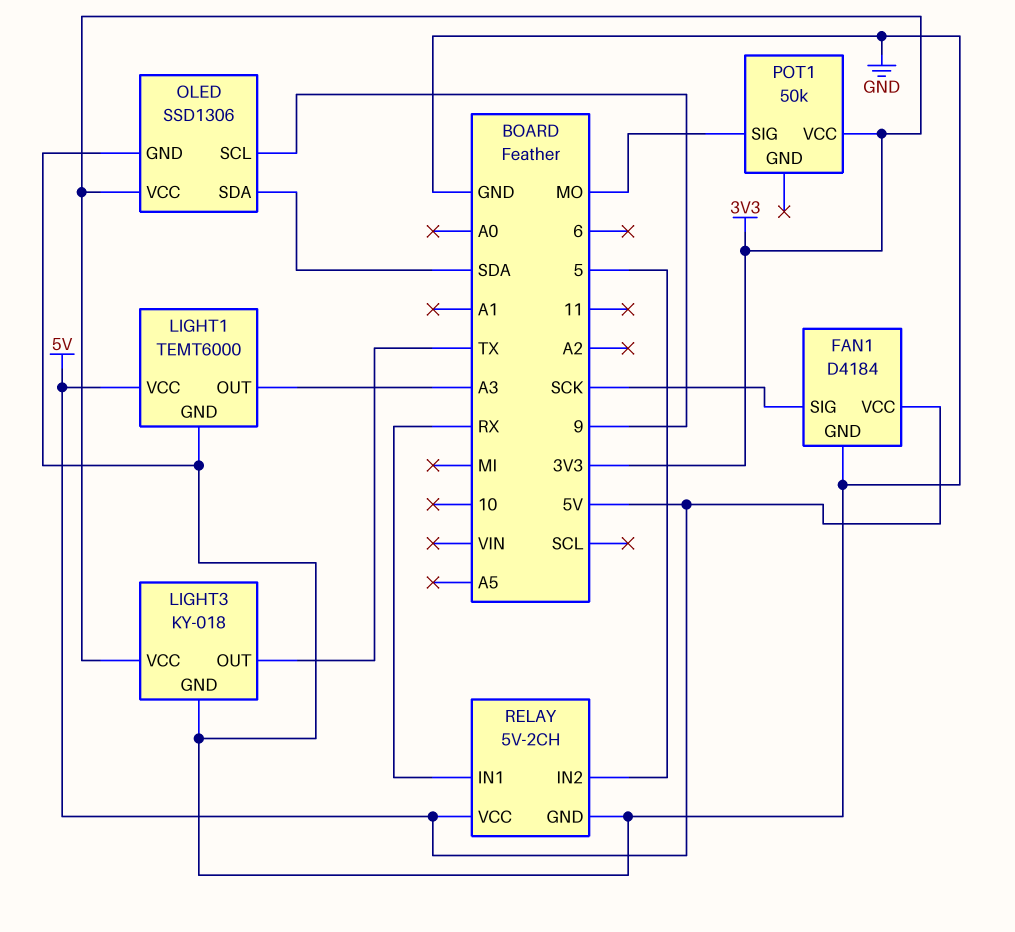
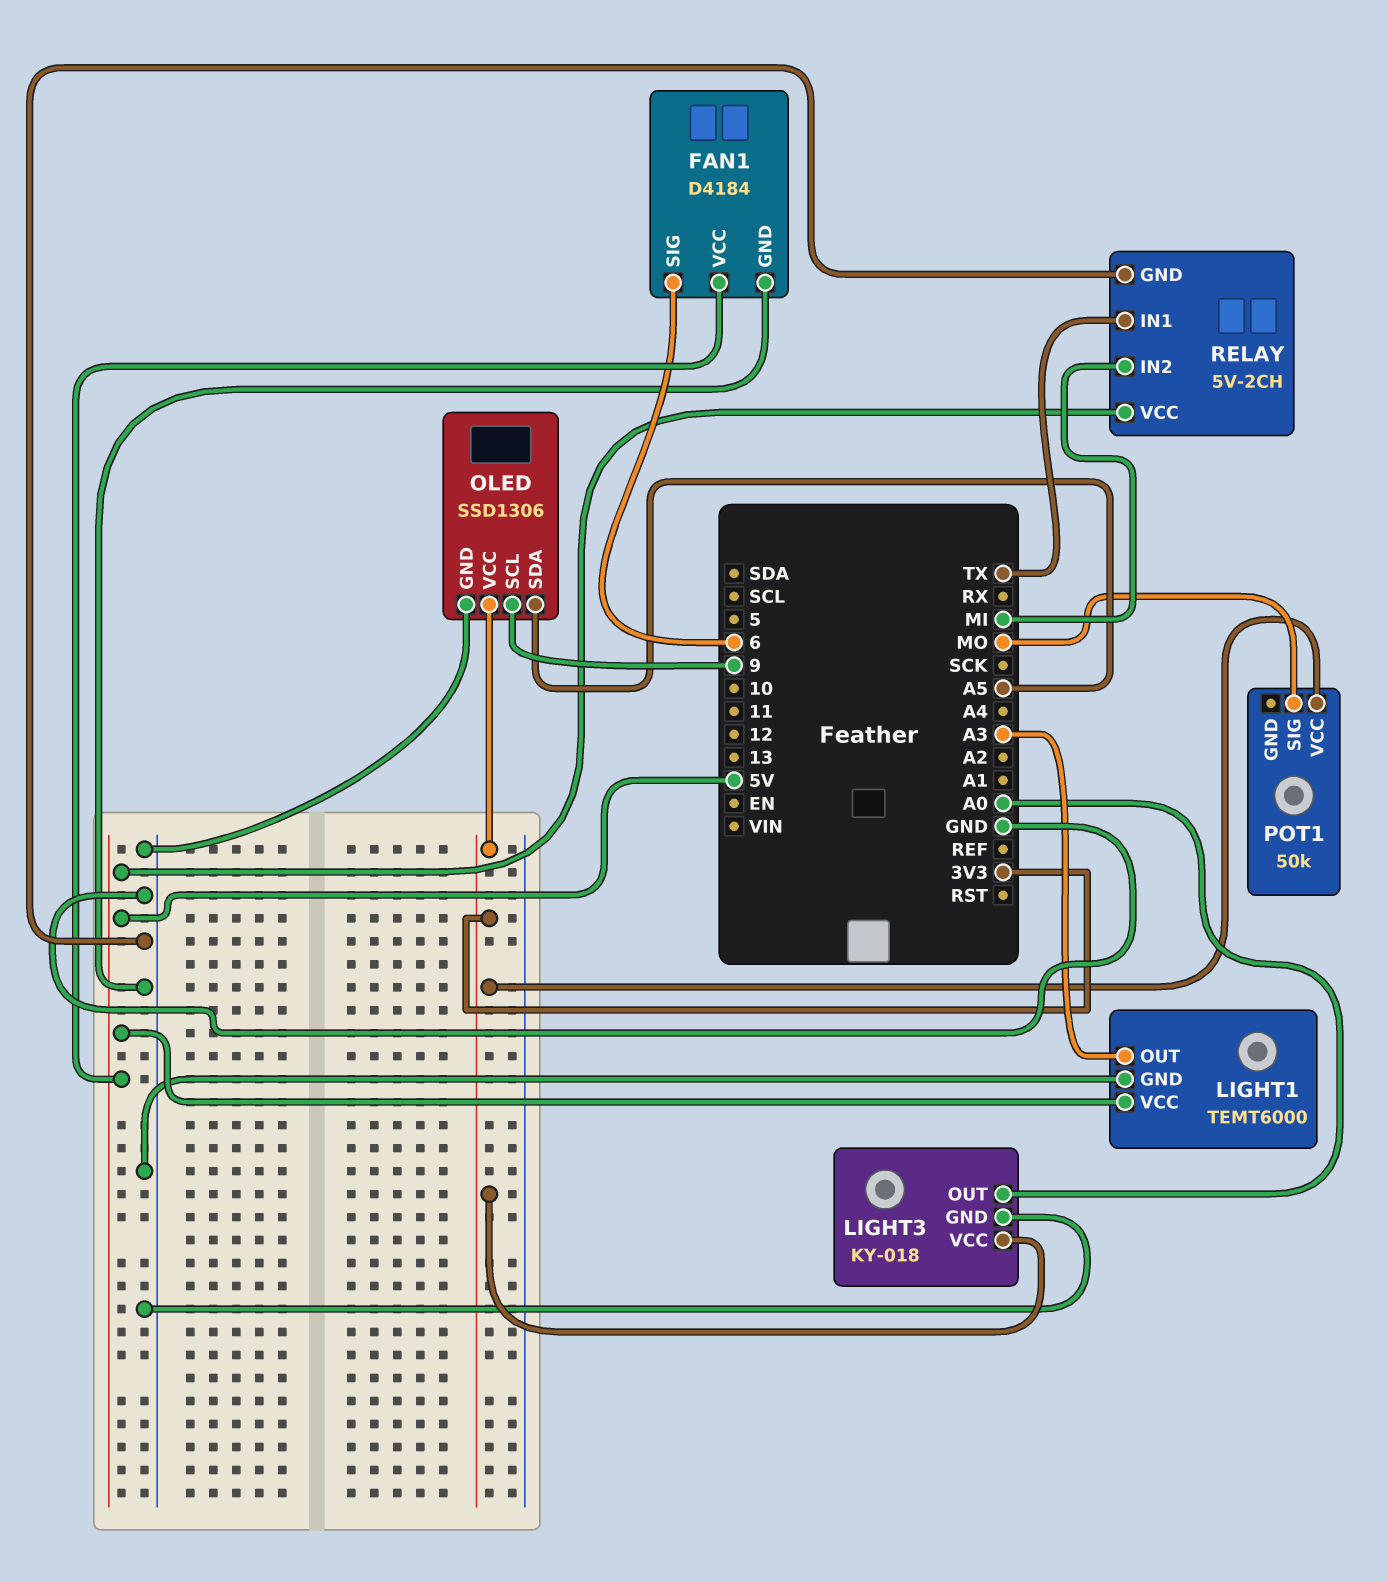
FAN1 pin SIG: SCK -> 6
LIGHT3 pin OUT: TX -> A0
OLED pin SDA: SDA -> A5
RELAY pin IN1: RX -> TX
RELAY pin IN2: 5 -> MI

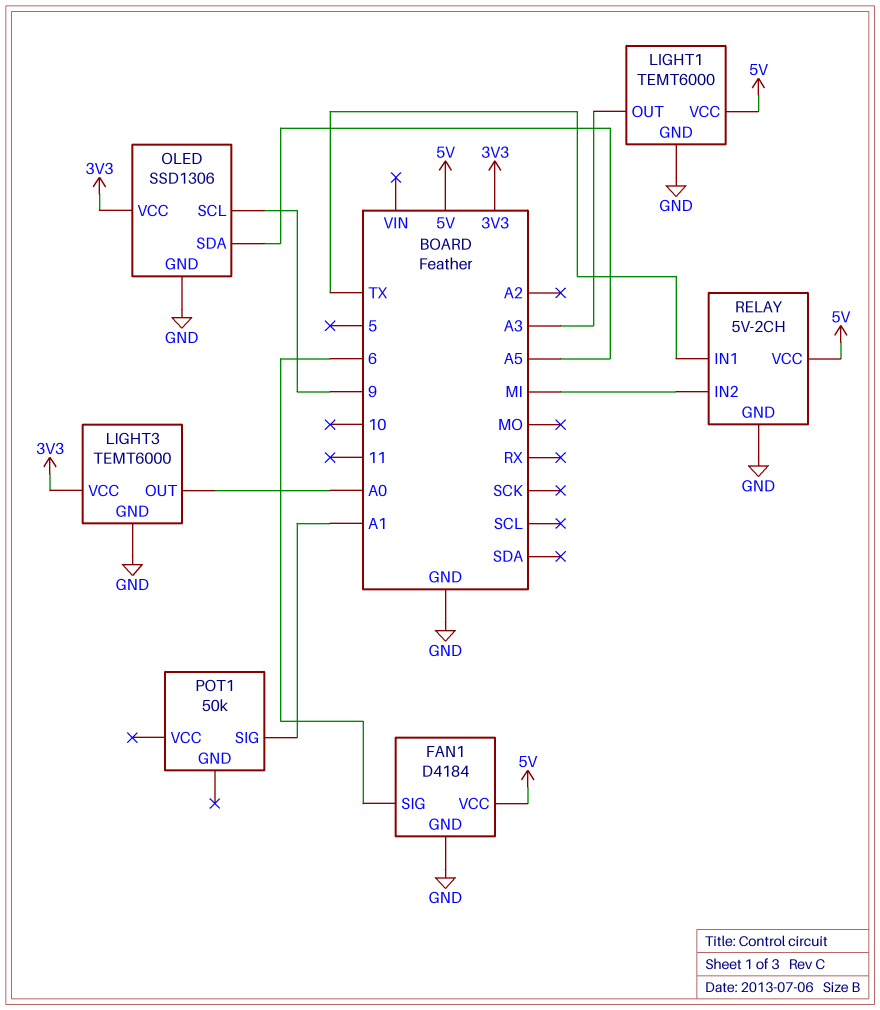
LIGHT3: KY-018 -> TEMT6000
POT1 pin SIG: MO -> A1
POT1 pin VCC: 3V3 -> none

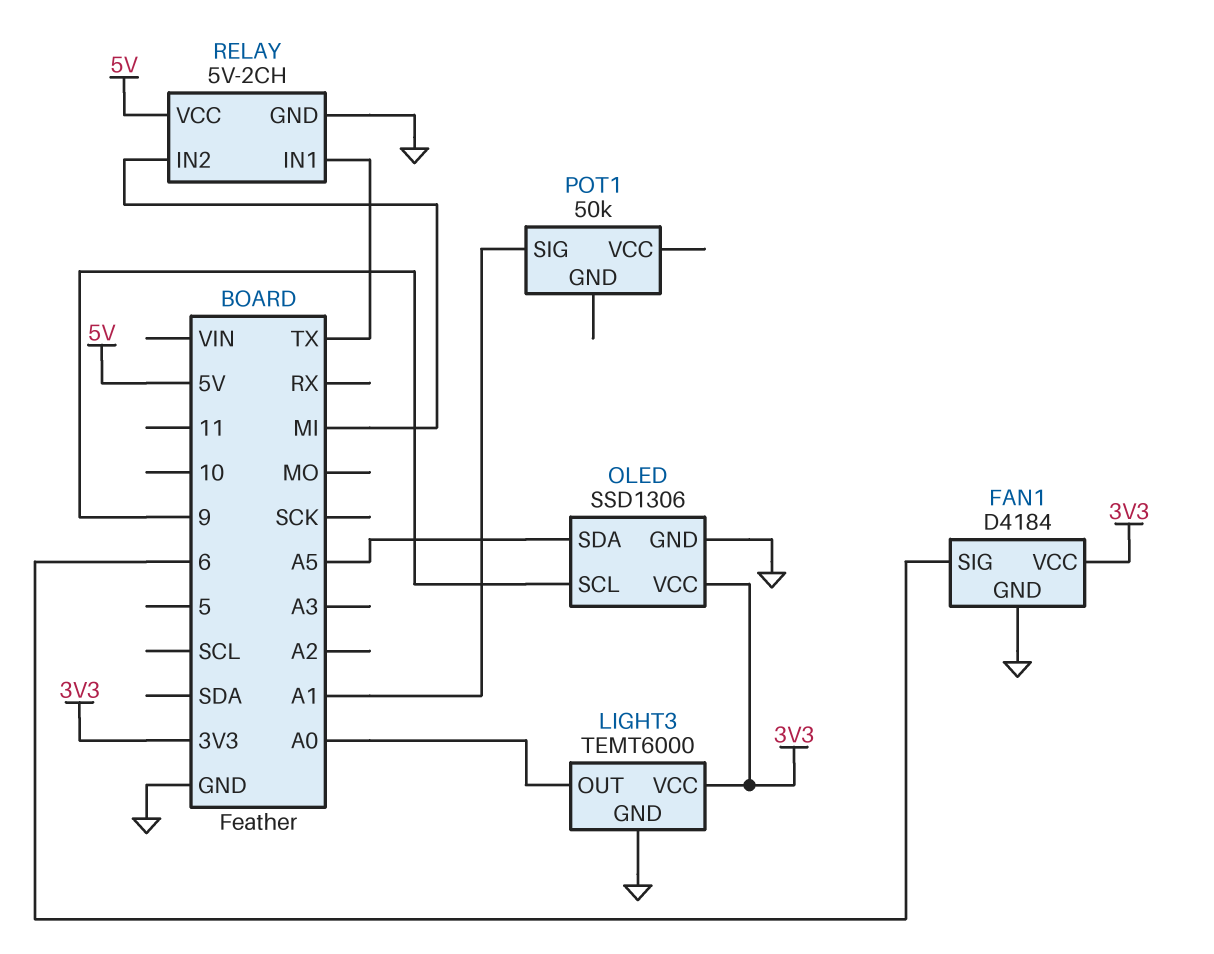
FAN1 pin VCC: 5V -> 3V3
LIGHT1: TEMT6000 -> none
LIGHT1 pin GND: GND -> none
LIGHT1 pin OUT: A3 -> none
LIGHT1 pin VCC: 5V -> none

